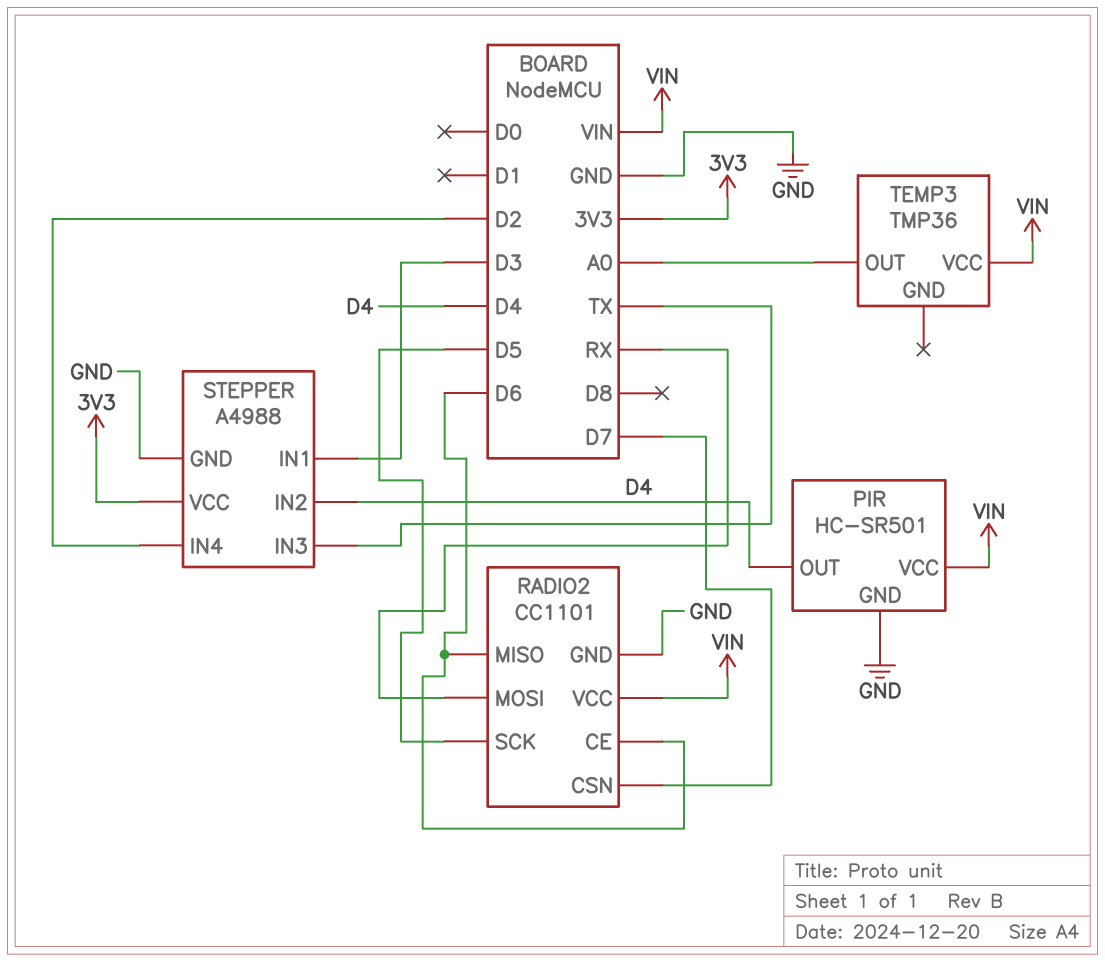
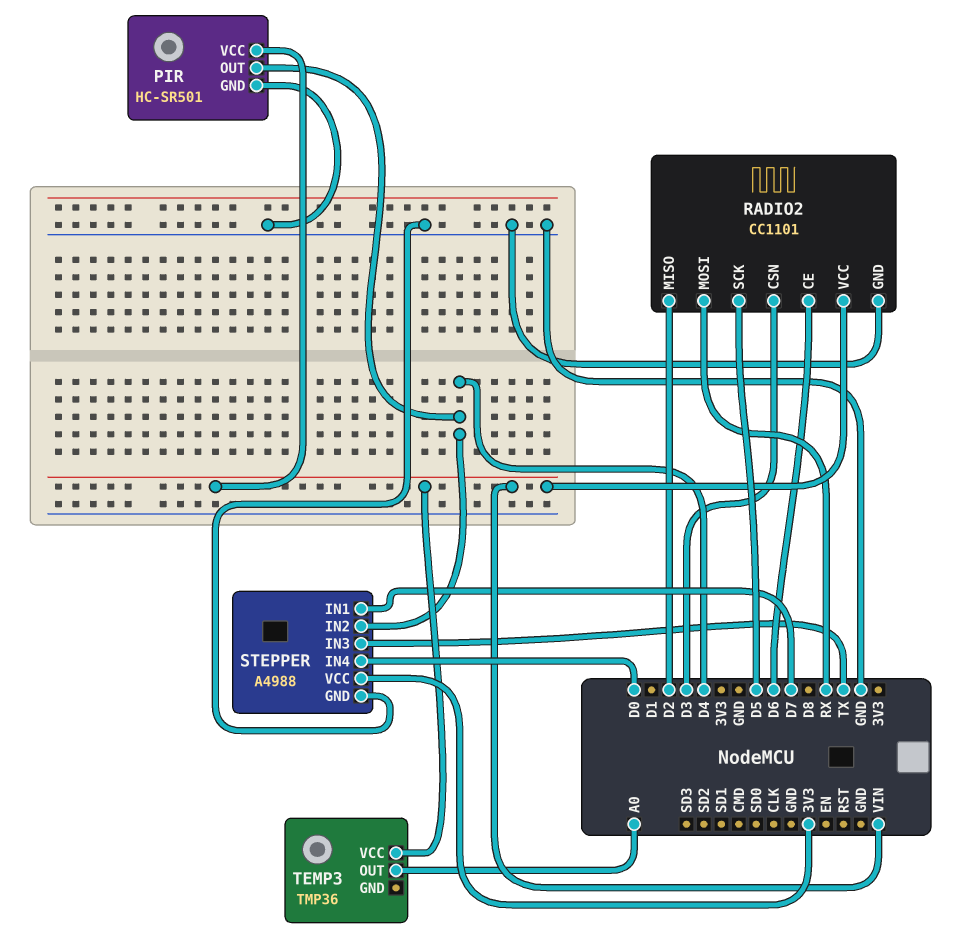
RADIO2 pin CSN: D7 -> D3
RADIO2 pin MISO: D6 -> D2
STEPPER pin IN1: D3 -> D7
STEPPER pin IN4: D2 -> D0

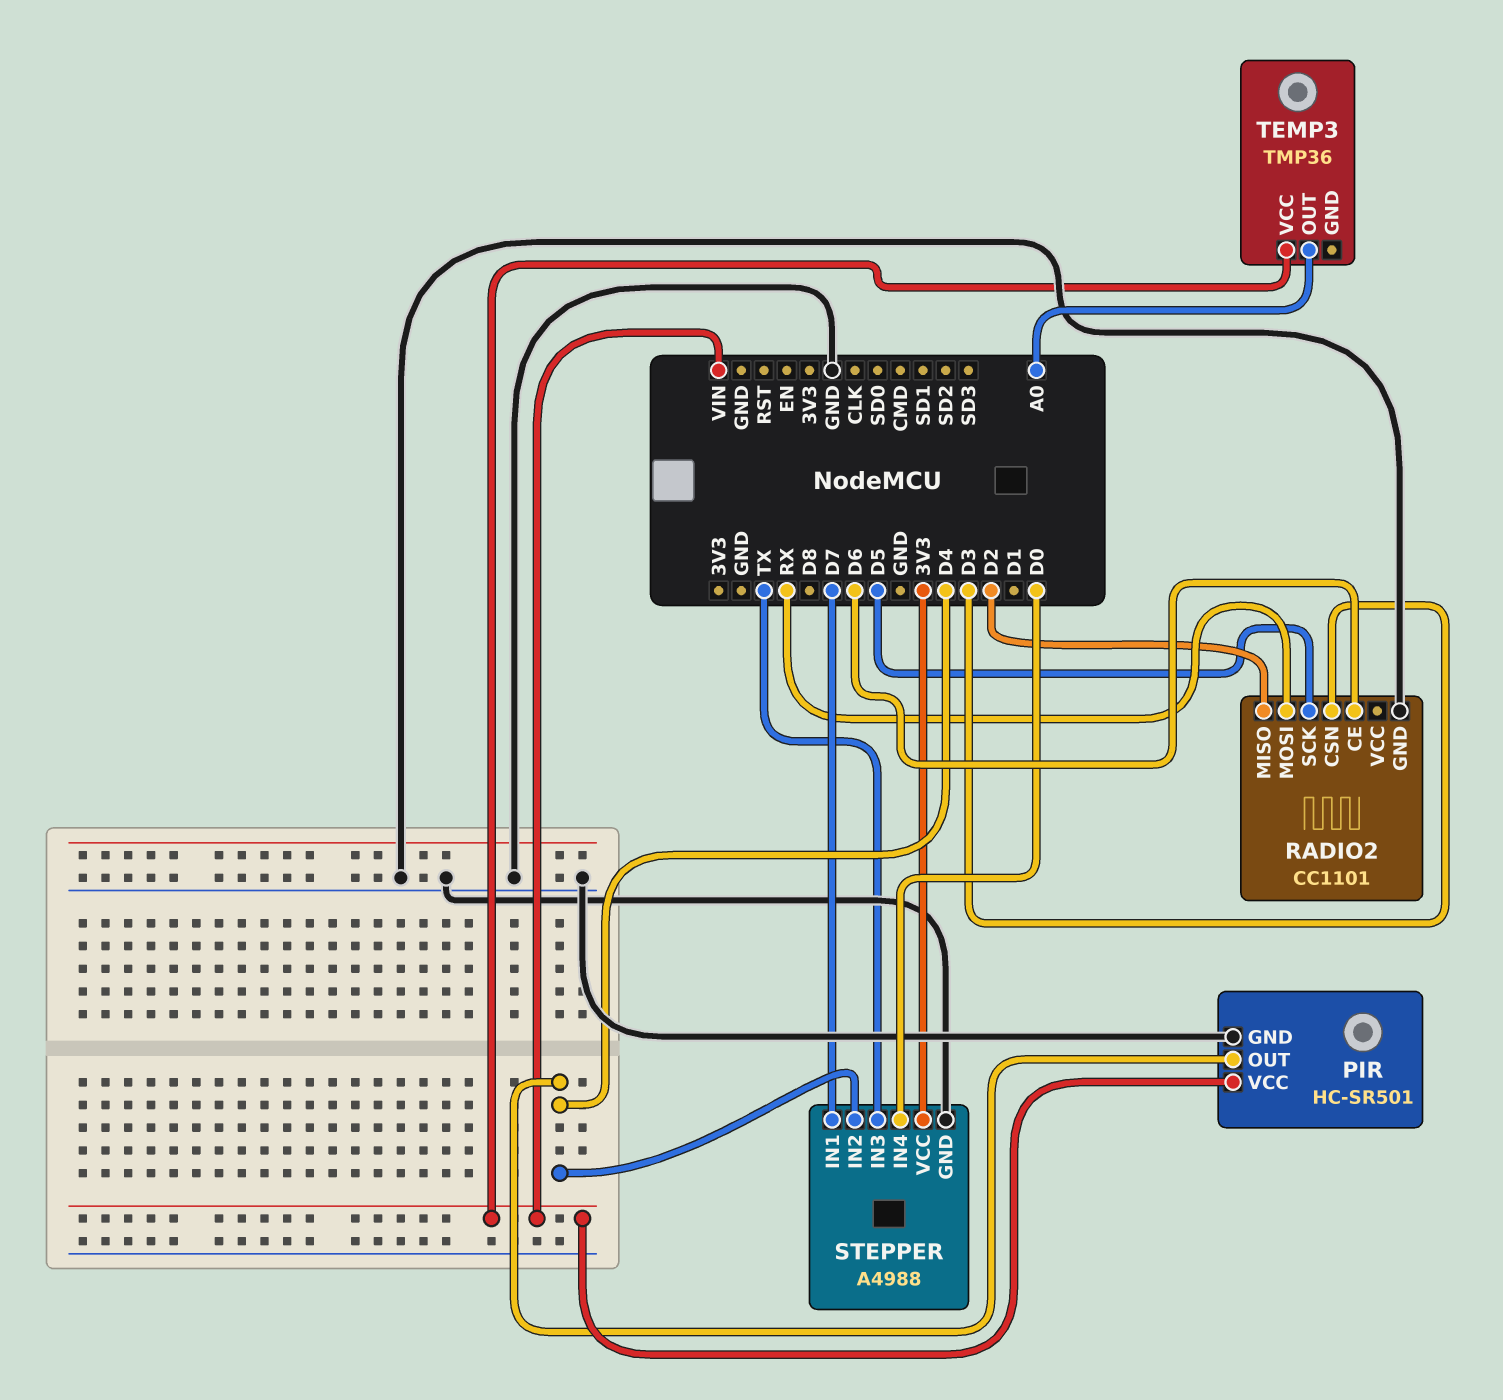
RADIO2 pin VCC: VIN -> none

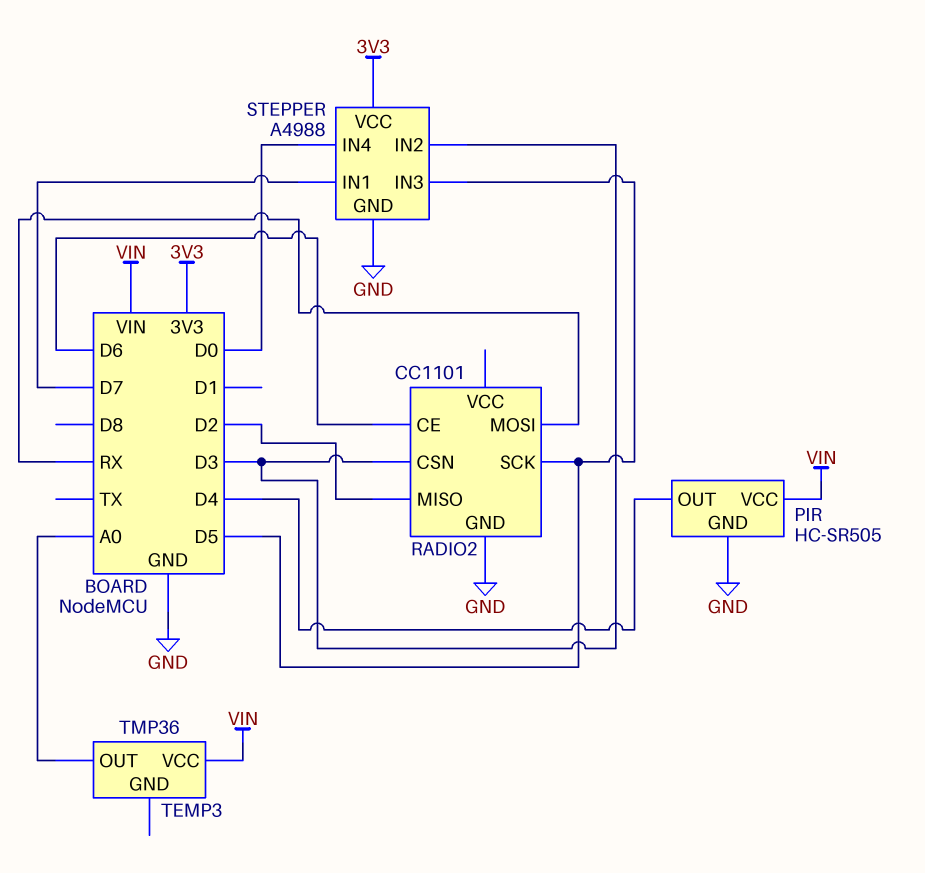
PIR: HC-SR501 -> HC-SR505
STEPPER pin IN2: D4 -> D3
STEPPER pin IN3: TX -> D5

